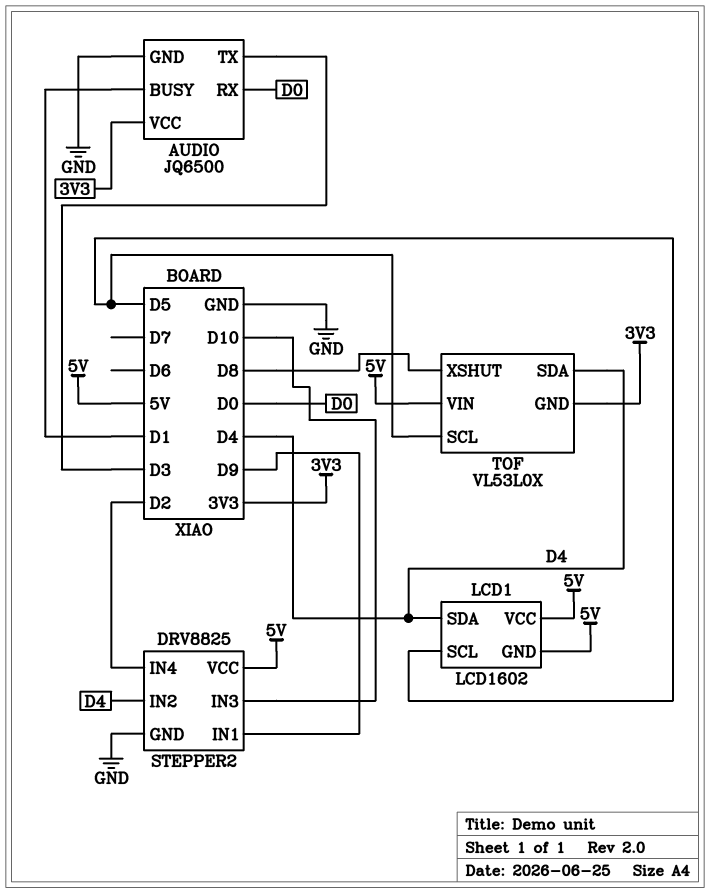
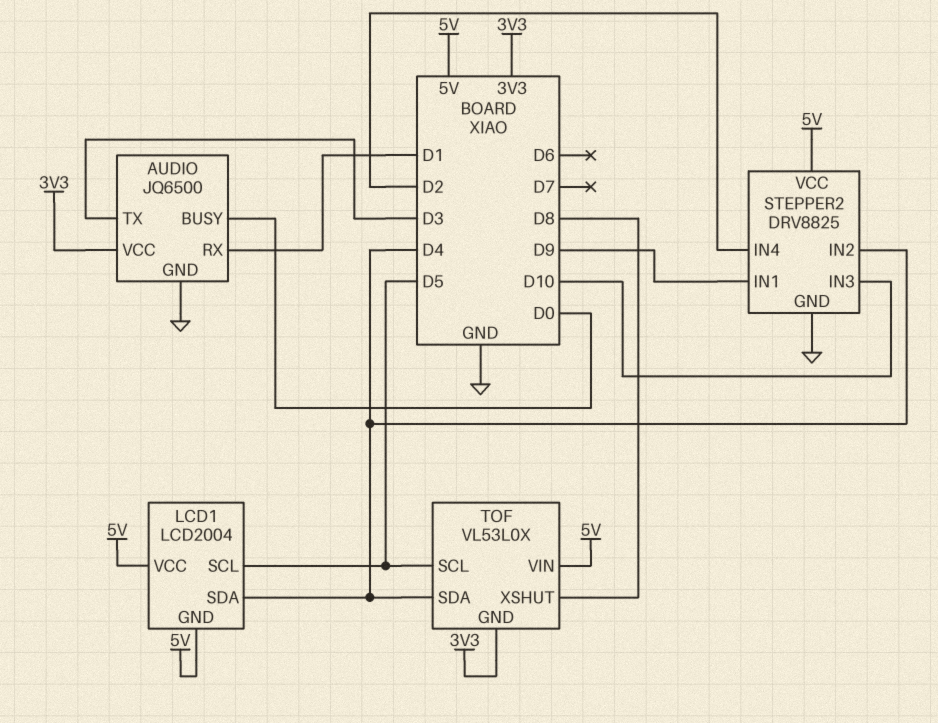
AUDIO pin BUSY: D1 -> D0
AUDIO pin RX: D0 -> D1
LCD1: LCD1602 -> LCD2004

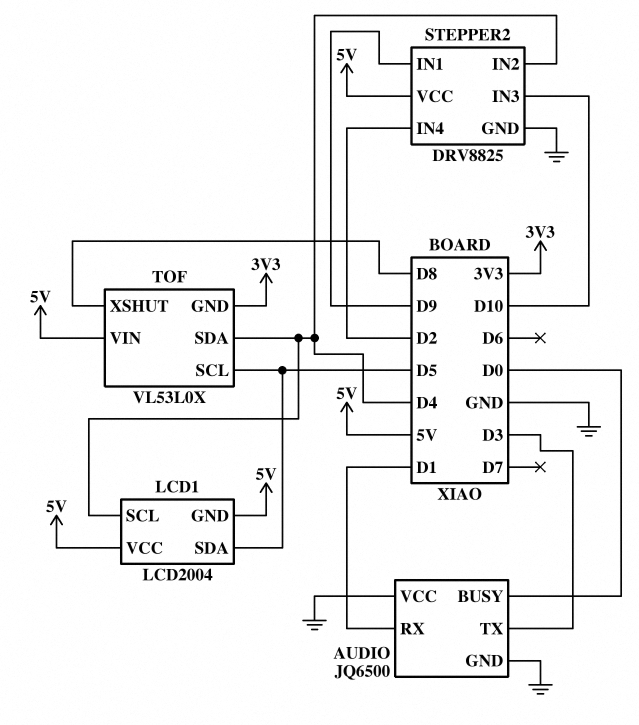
AUDIO pin VCC: 3V3 -> GND
LCD1 pin SCL: D5 -> D4
LCD1 pin SDA: D4 -> D5

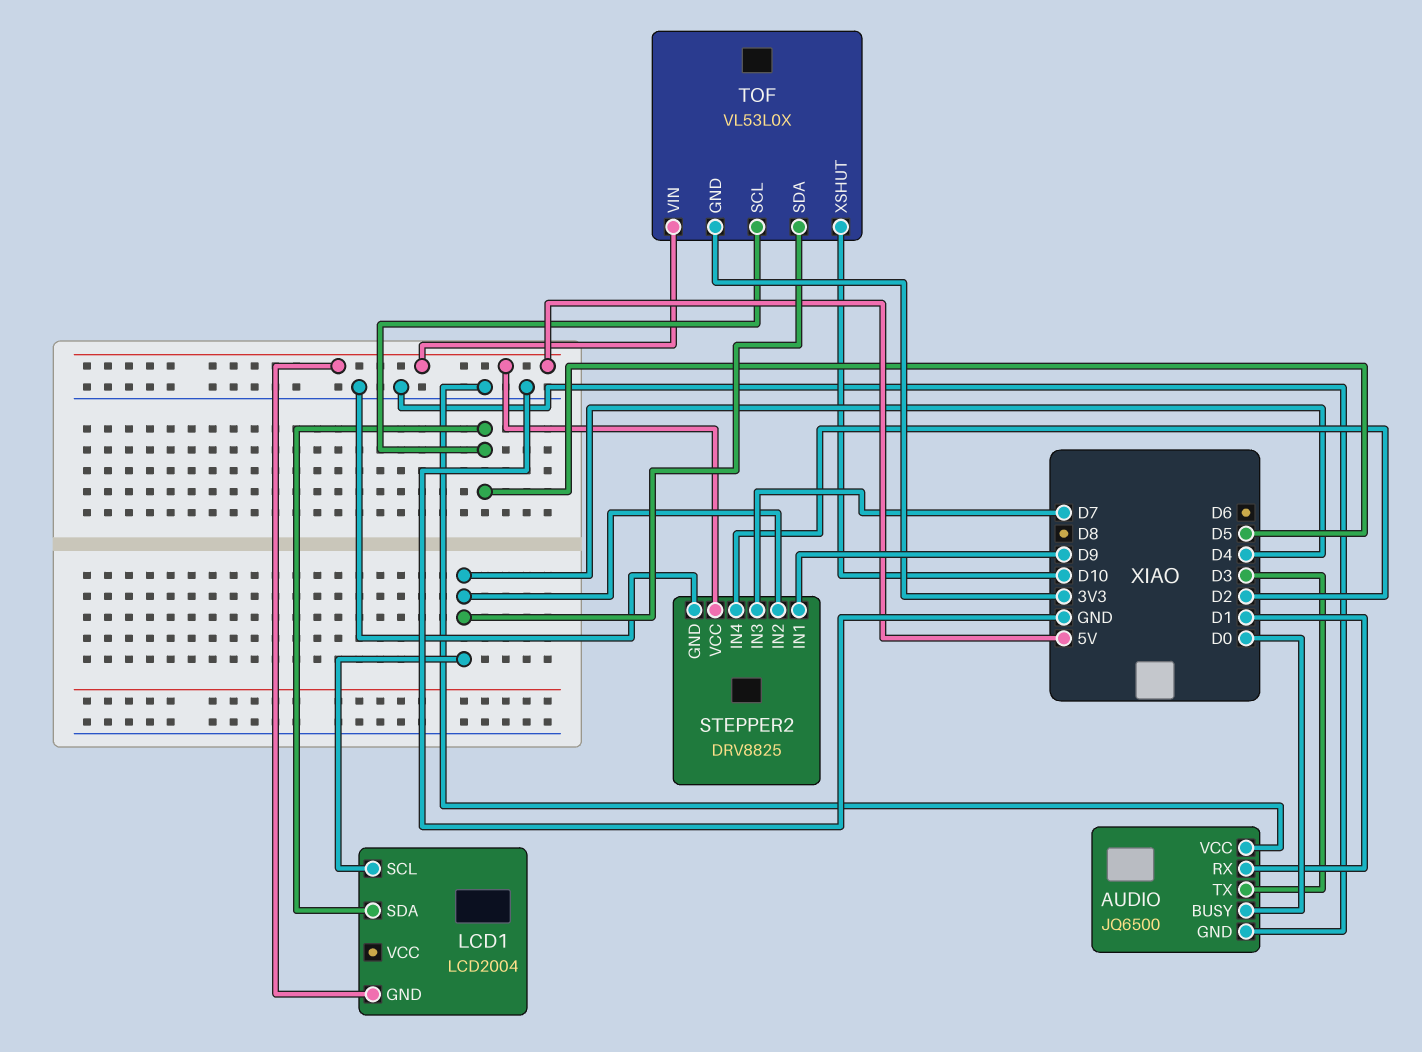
LCD1 pin VCC: 5V -> none
STEPPER2 pin IN3: D10 -> D7
TOF pin XSHUT: D8 -> D10

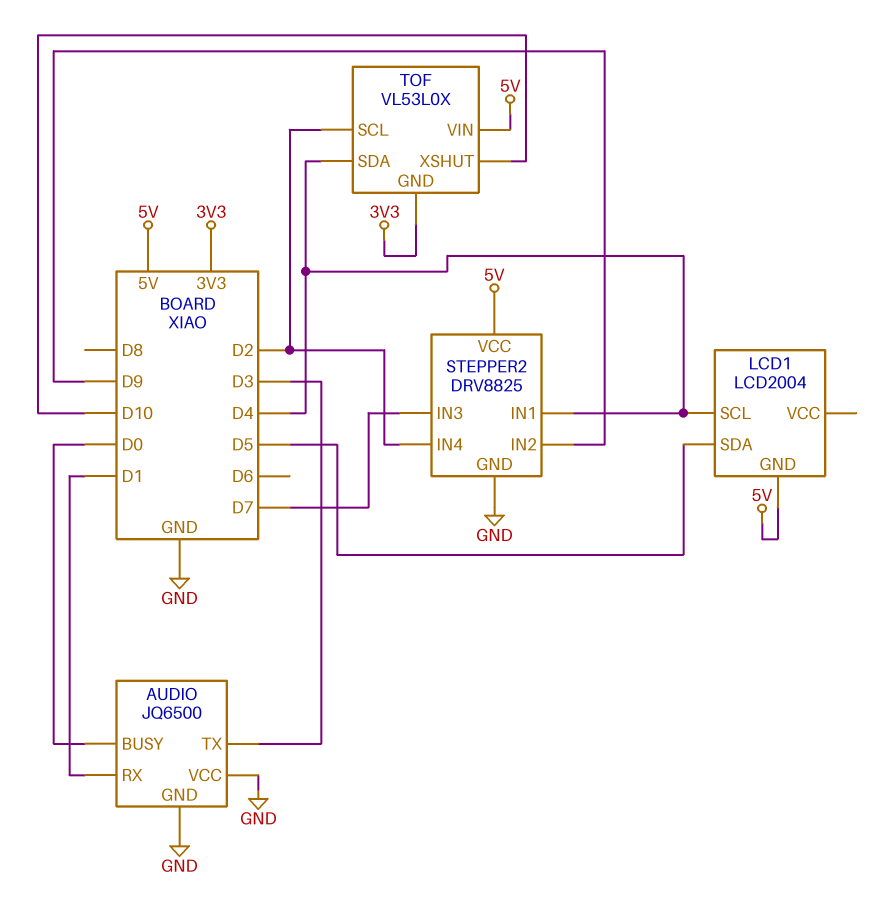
STEPPER2 pin IN1: D9 -> D4
STEPPER2 pin IN2: D4 -> D9
TOF pin SCL: D5 -> D2

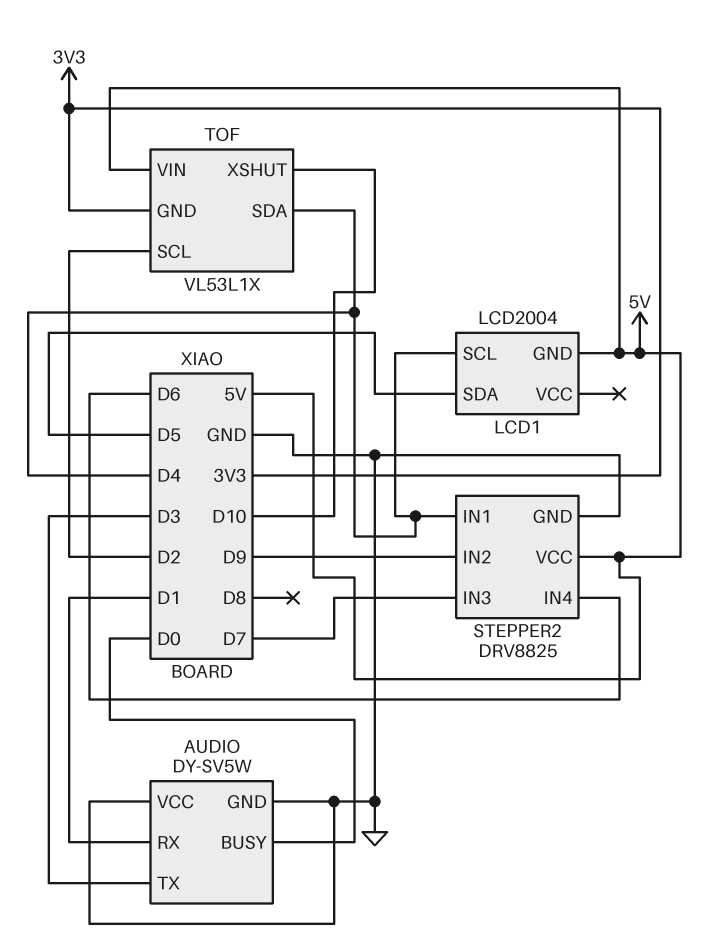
AUDIO: JQ6500 -> DY-SV5W
STEPPER2 pin IN4: D2 -> D6
TOF: VL53L0X -> VL53L1X

